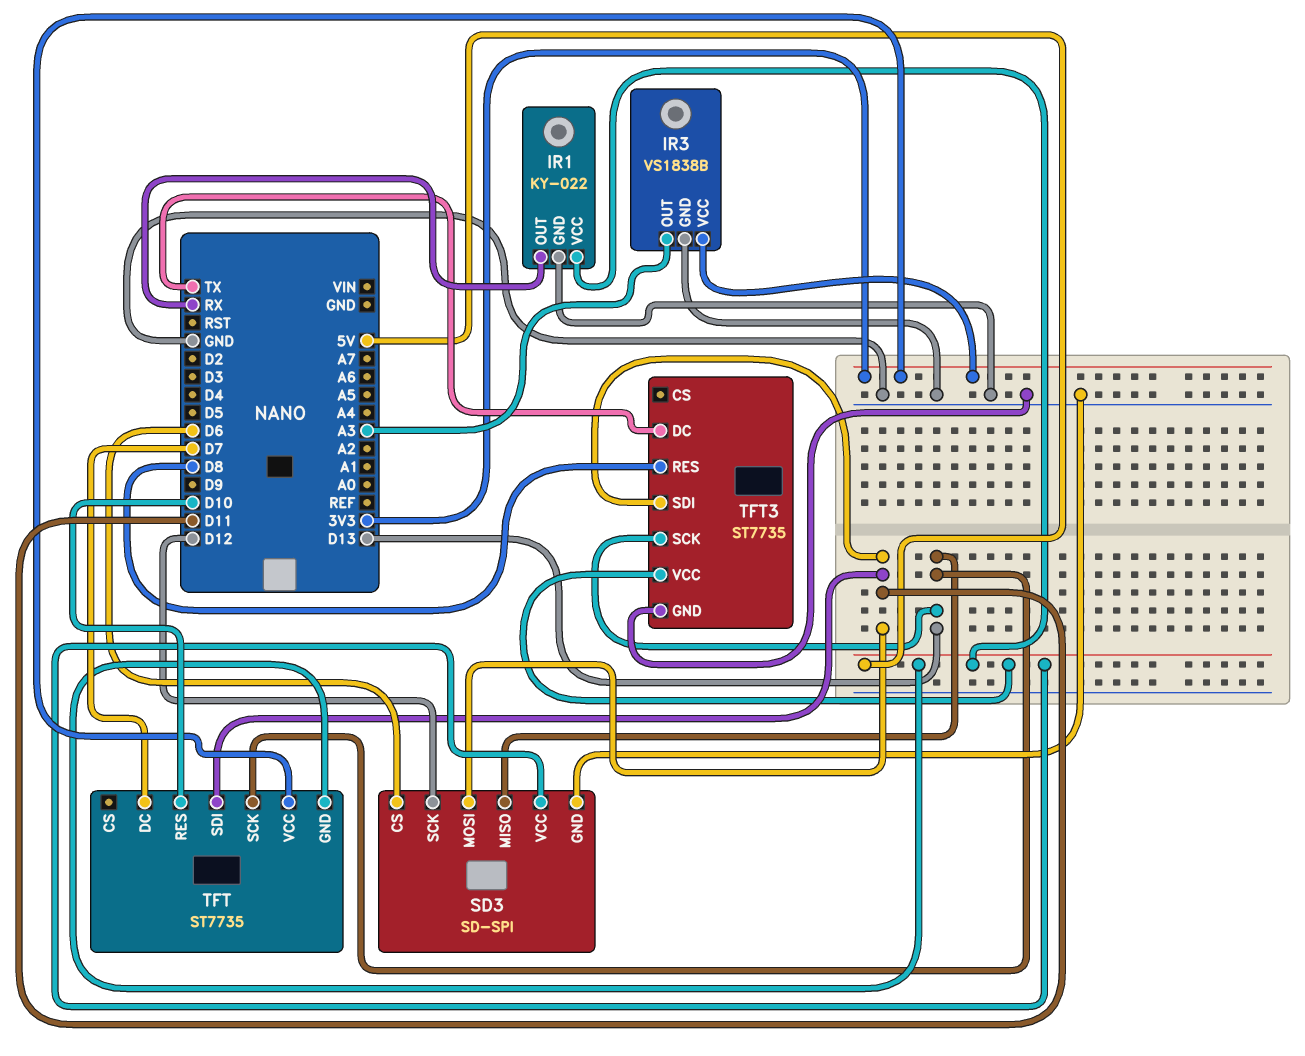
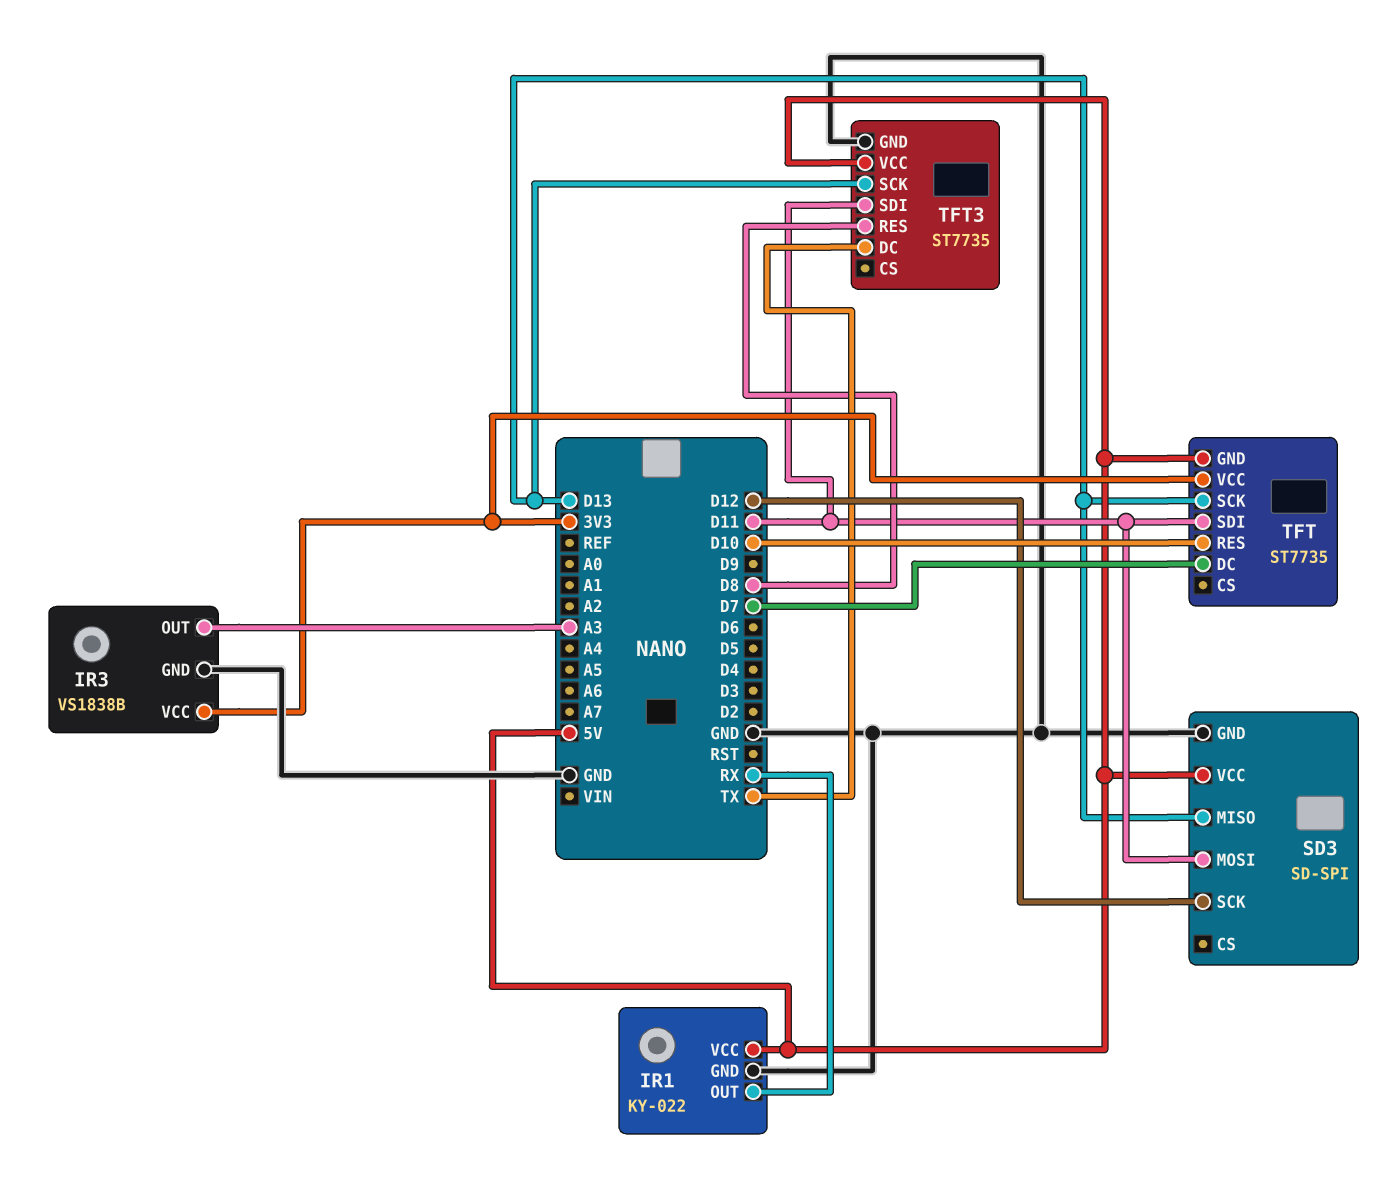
SD3 pin CS: D6 -> none

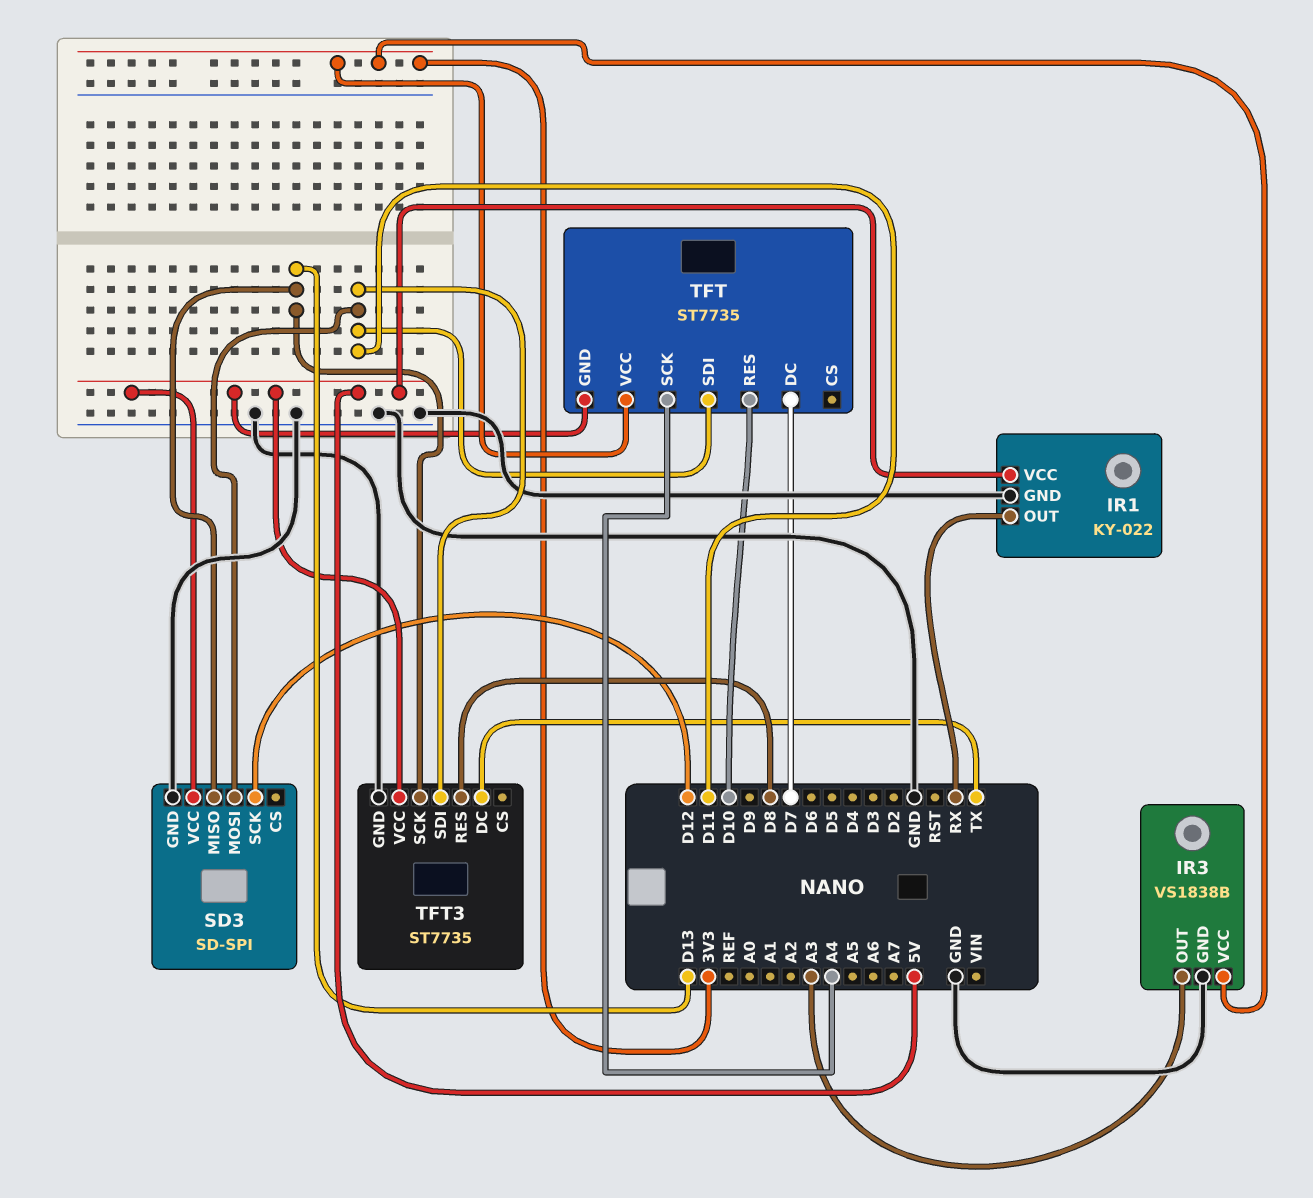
TFT pin SCK: D13 -> A4

